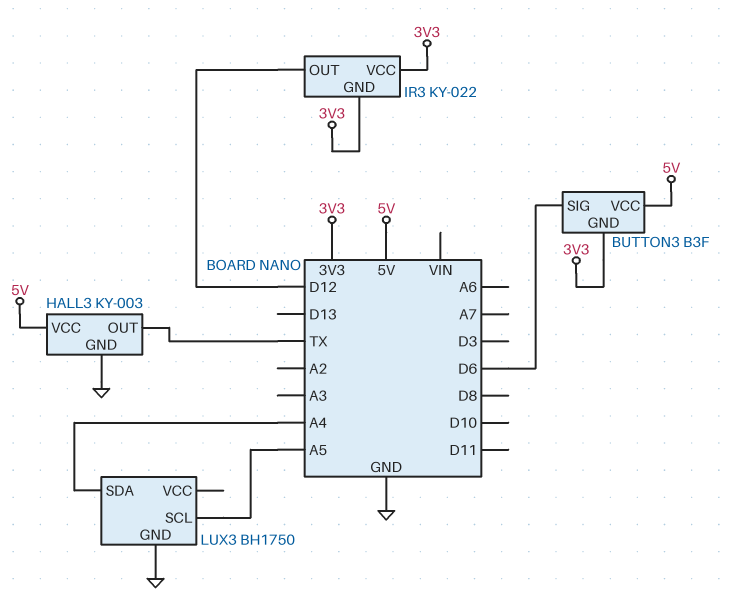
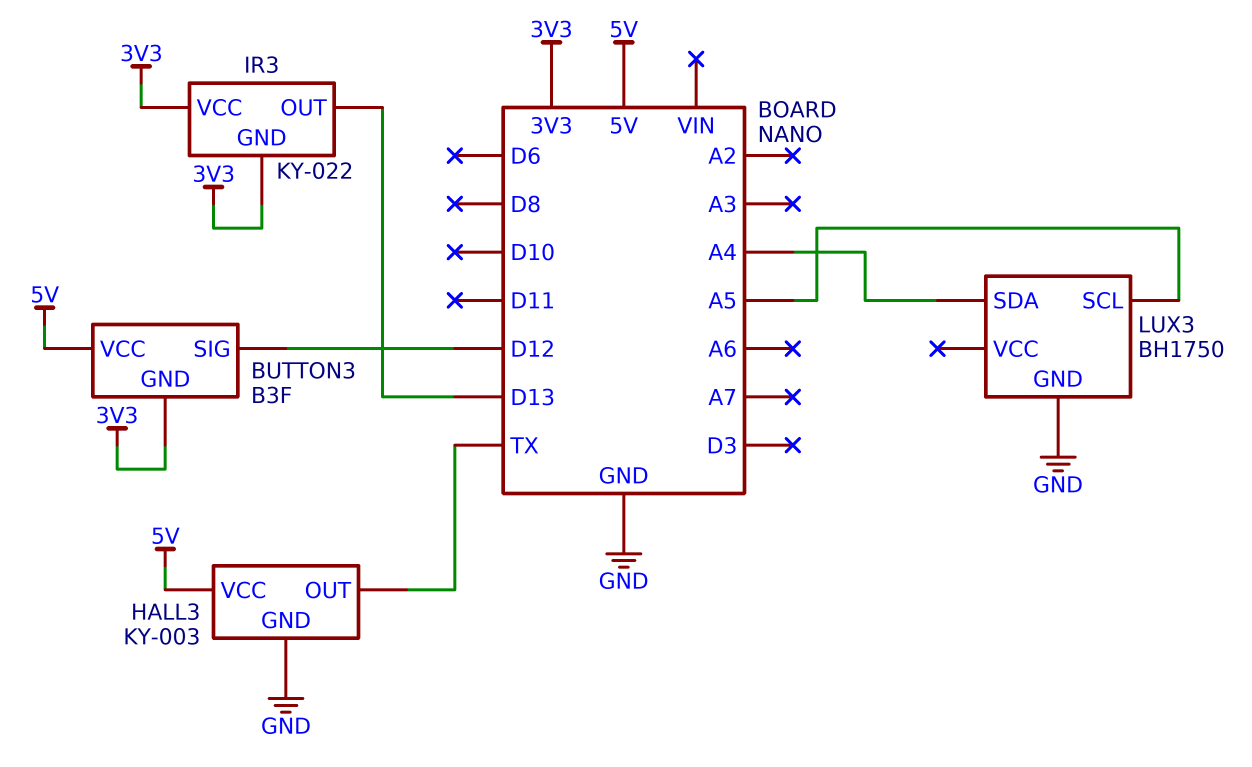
BUTTON3 pin SIG: D6 -> D12
IR3 pin OUT: D12 -> D13

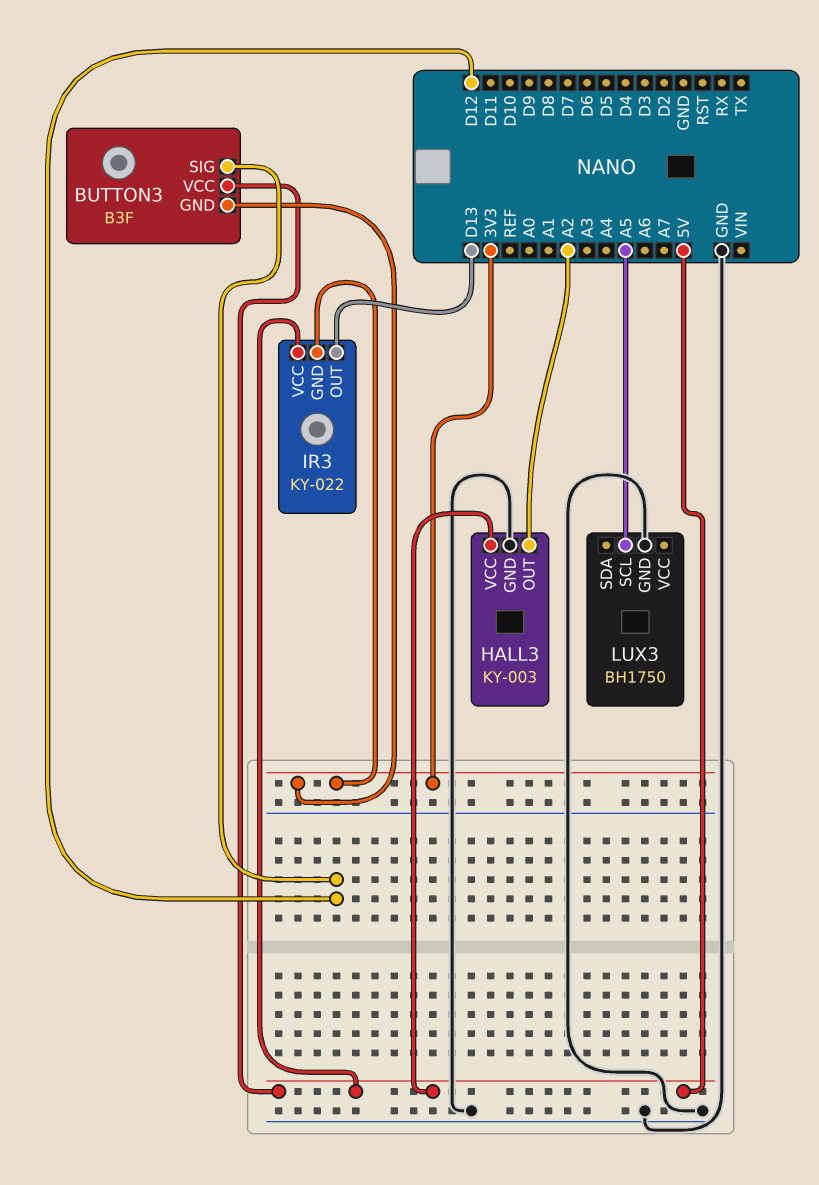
HALL3 pin OUT: TX -> A2
IR3 pin VCC: 3V3 -> 5V
LUX3 pin SDA: A4 -> none

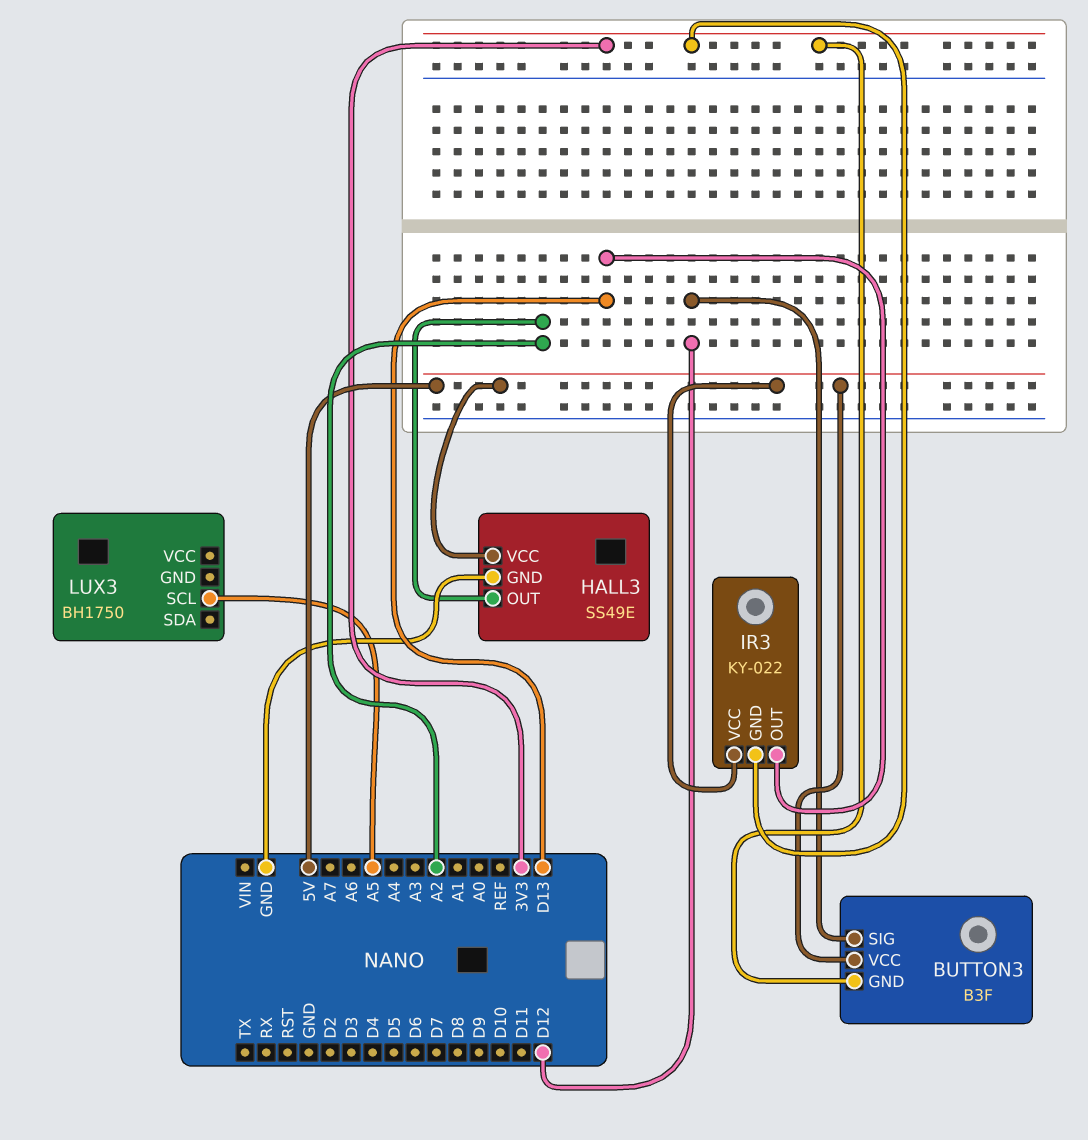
HALL3: KY-003 -> SS49E
LUX3 pin GND: GND -> none

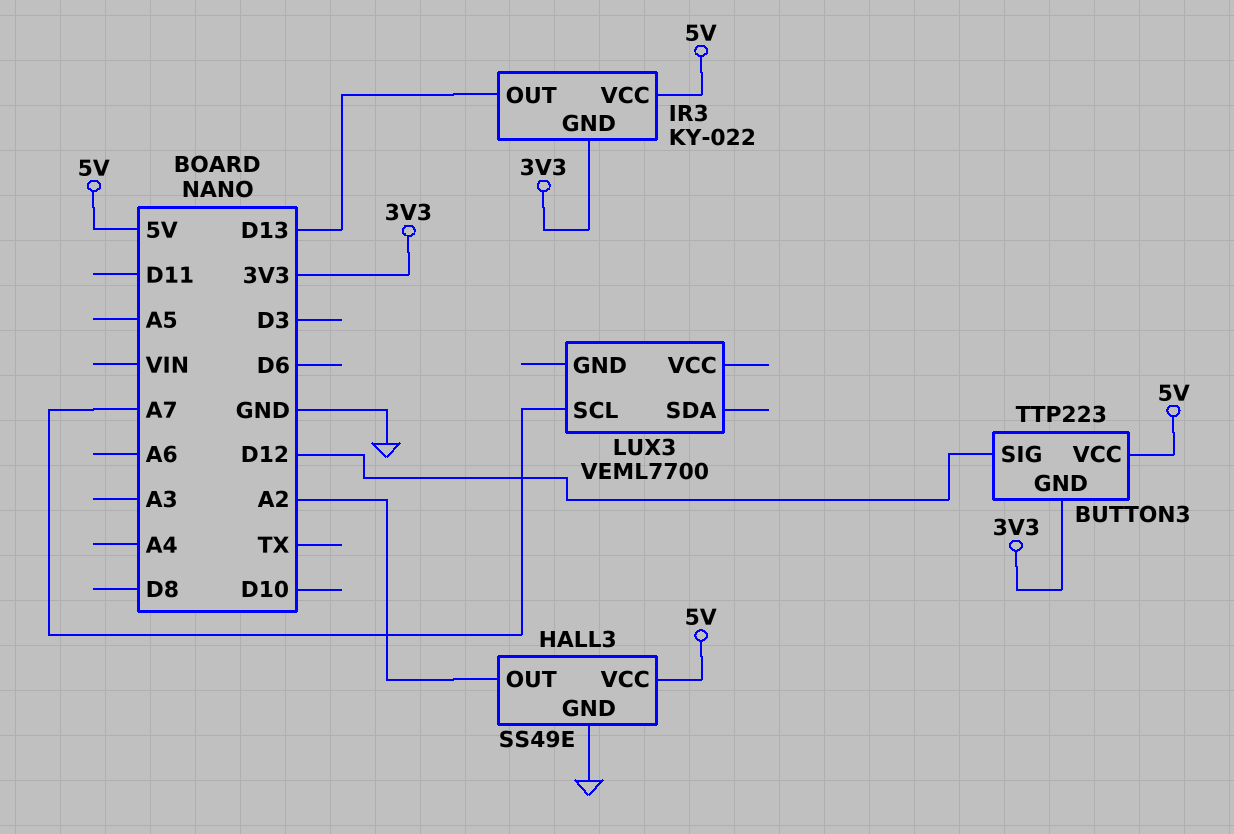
BUTTON3: B3F -> TTP223
LUX3: BH1750 -> VEML7700
LUX3 pin SCL: A5 -> A7

